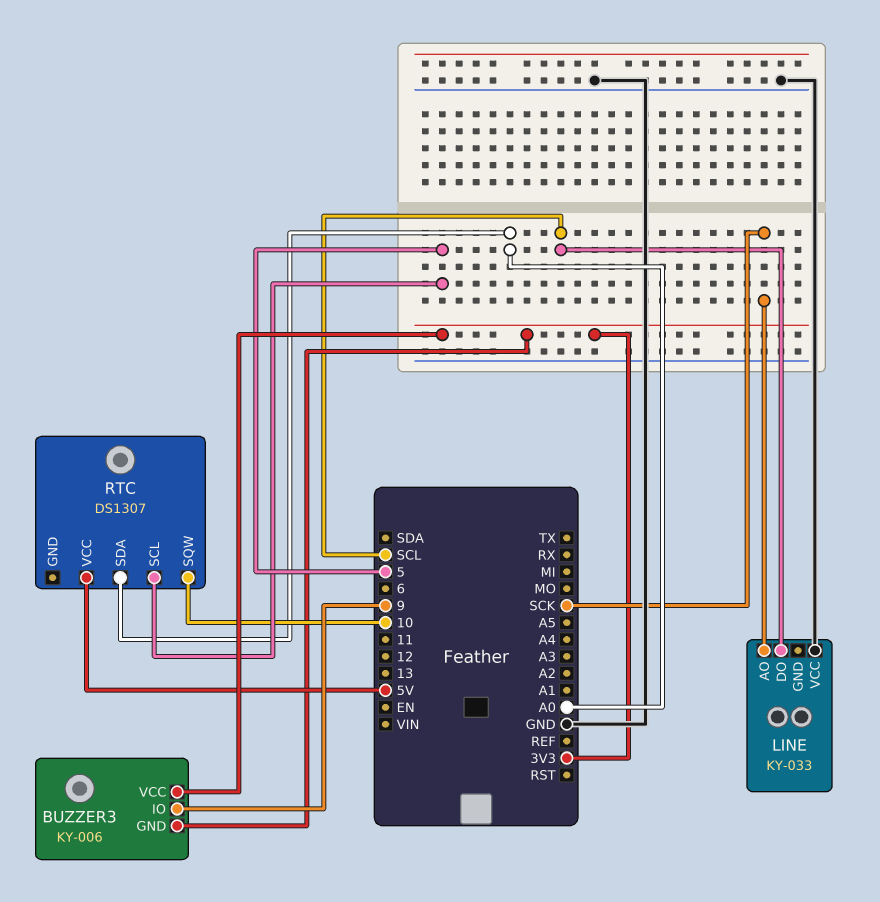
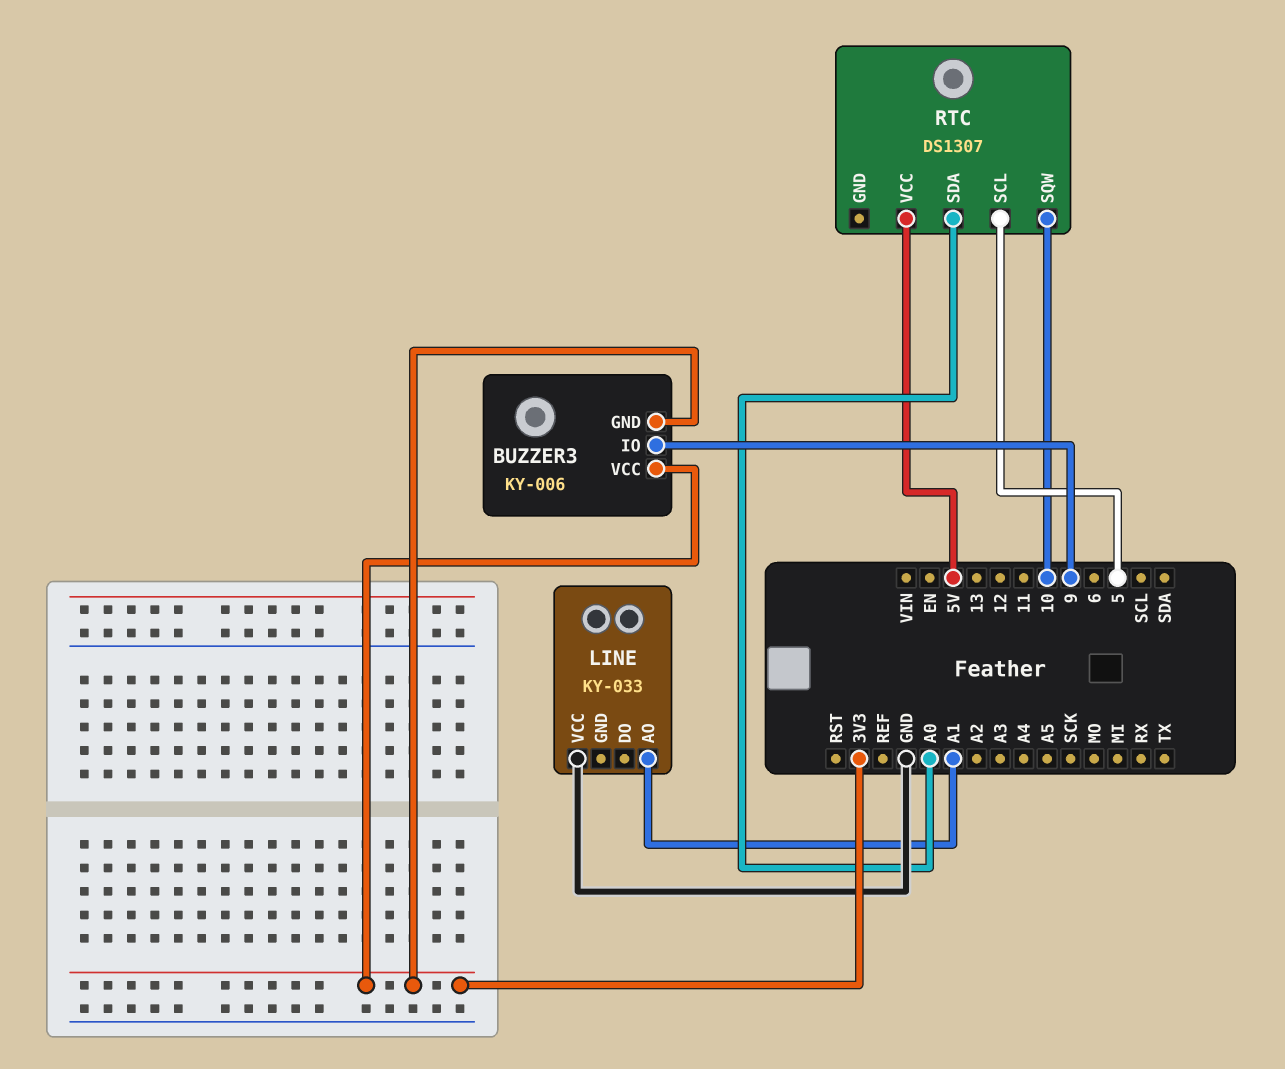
LINE pin AO: SCK -> A1
LINE pin DO: SCL -> none

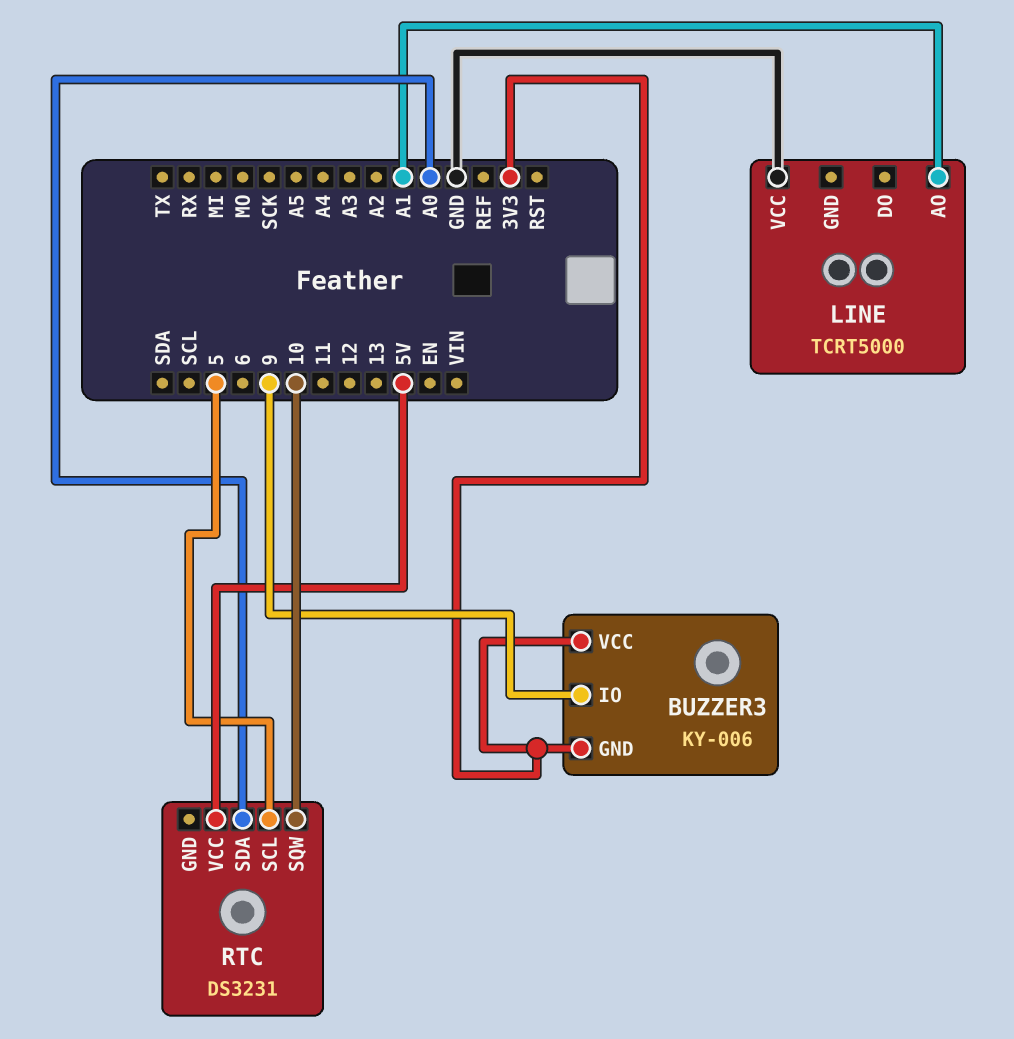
LINE: KY-033 -> TCRT5000
RTC: DS1307 -> DS3231

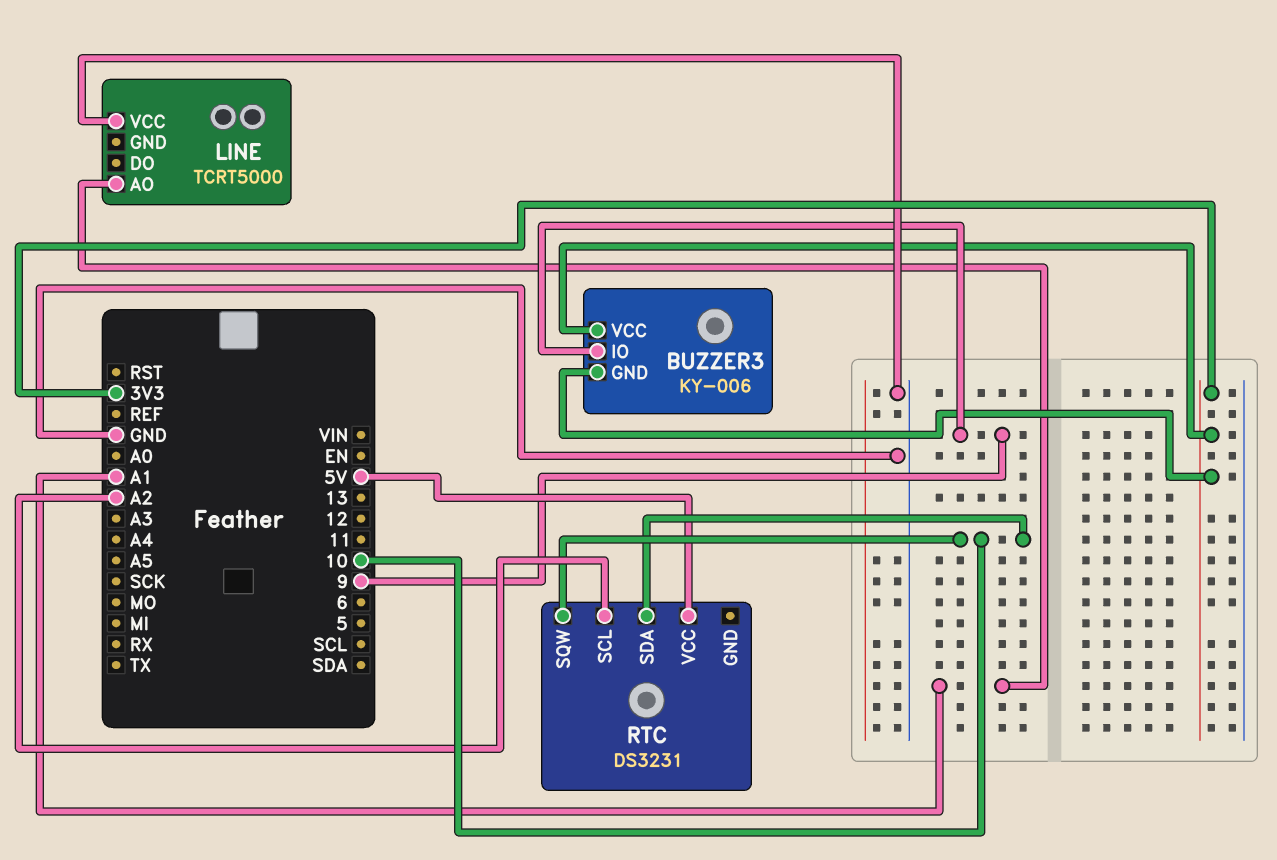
RTC pin SCL: 5 -> A2
RTC pin SDA: A0 -> 10

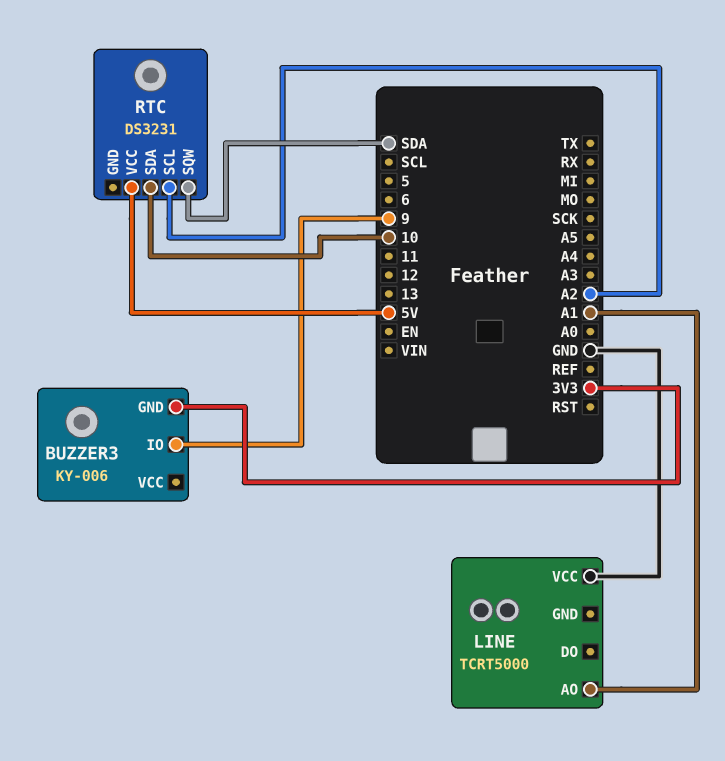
BUZZER3 pin VCC: 3V3 -> none
RTC pin SQW: 10 -> SDA

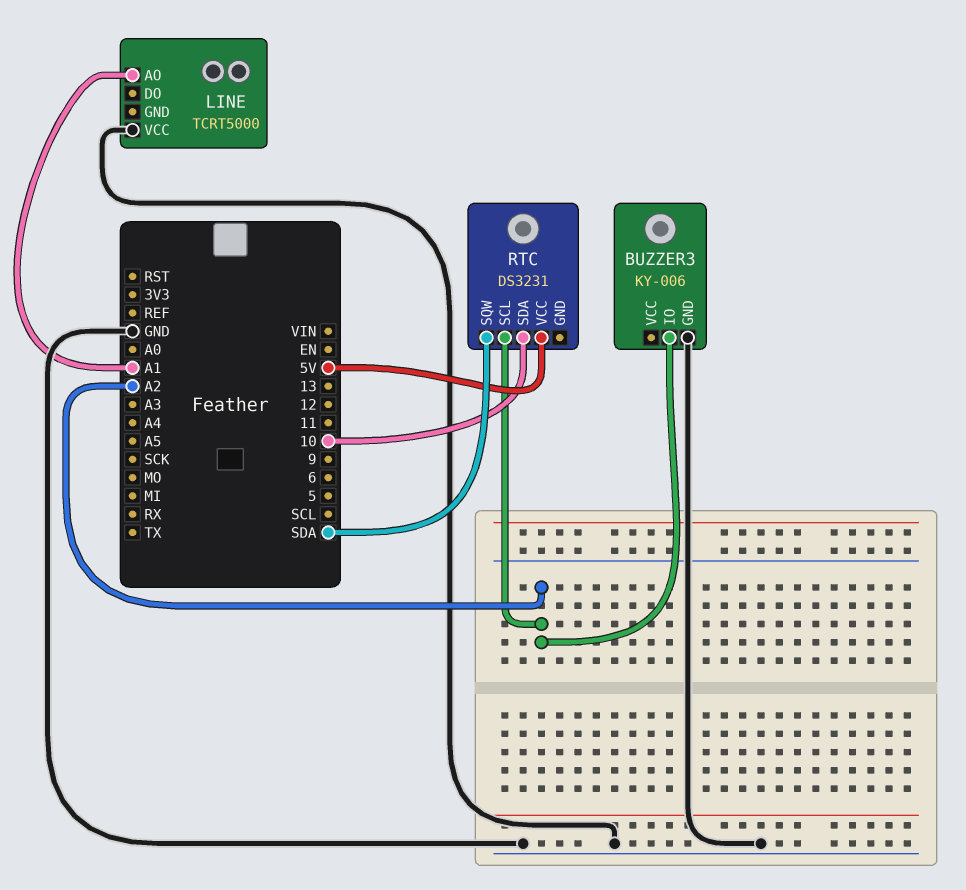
BUZZER3 pin GND: 3V3 -> GND
BUZZER3 pin IO: 9 -> A2

